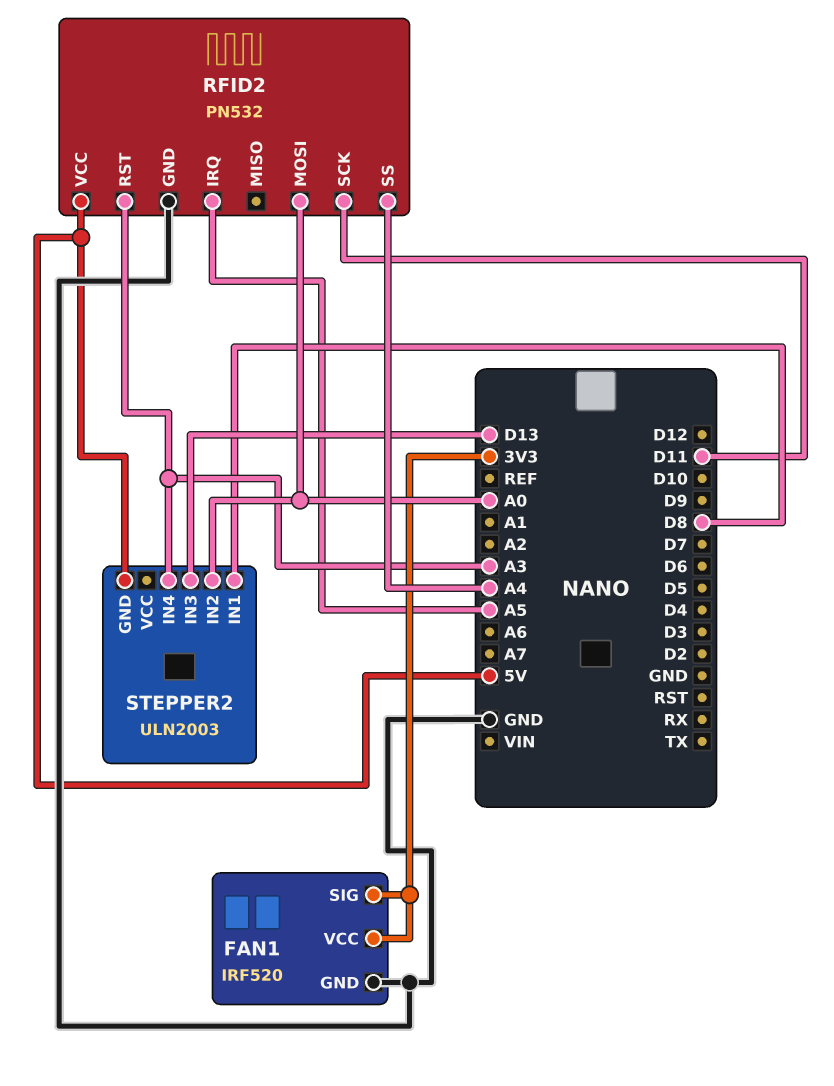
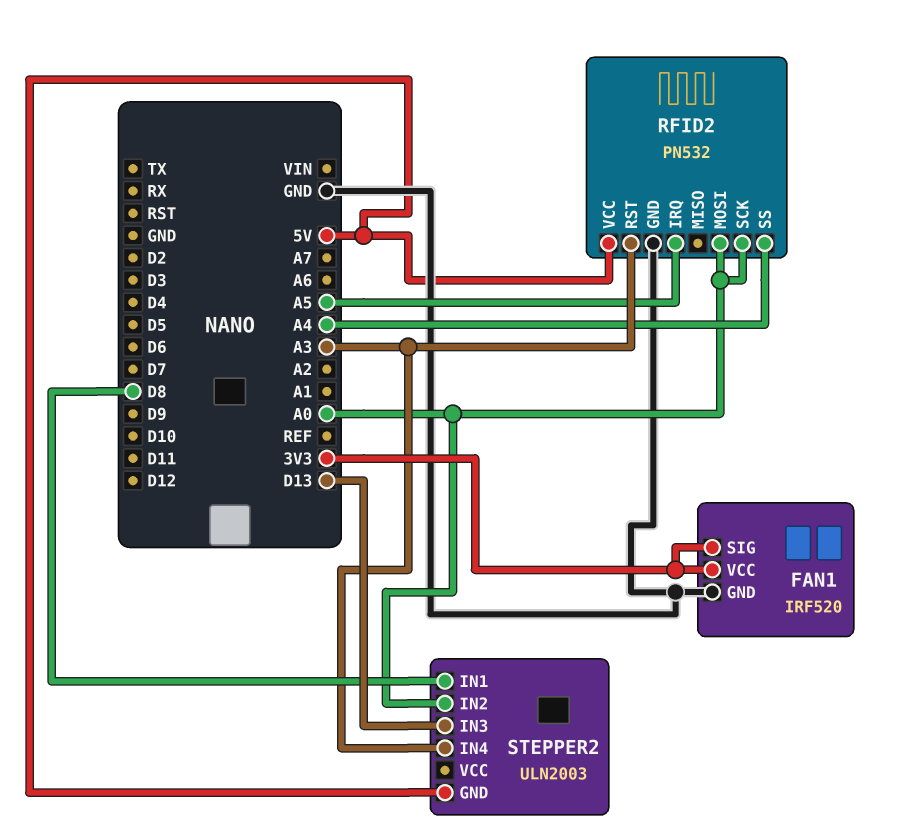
RFID2 pin SCK: D11 -> A0

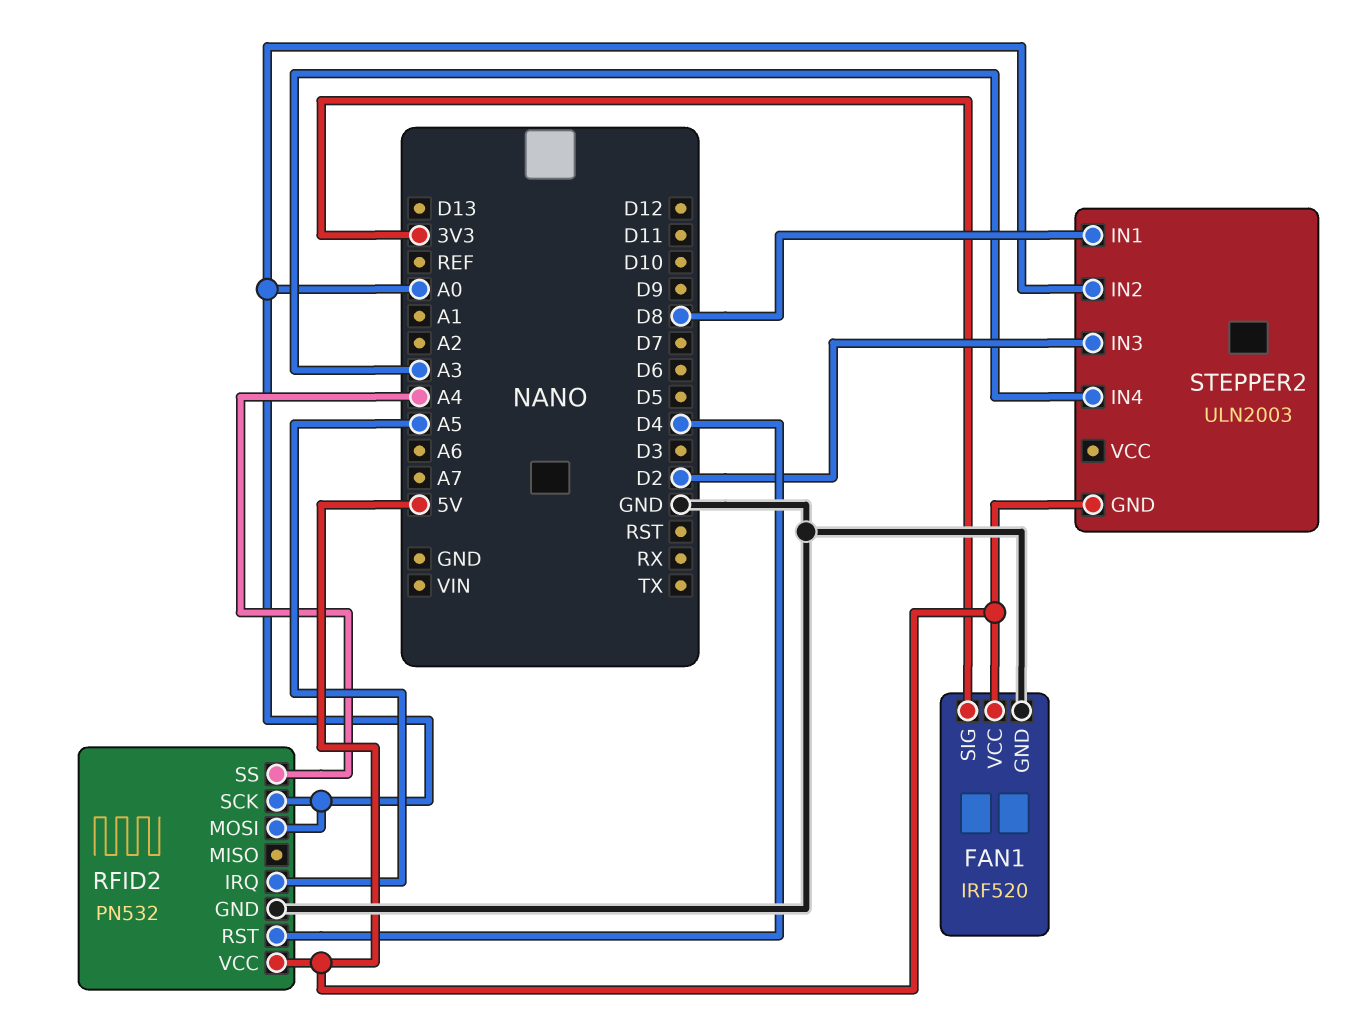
FAN1 pin VCC: 3V3 -> 5V
RFID2 pin RST: A3 -> D4
STEPPER2 pin IN3: D13 -> D2

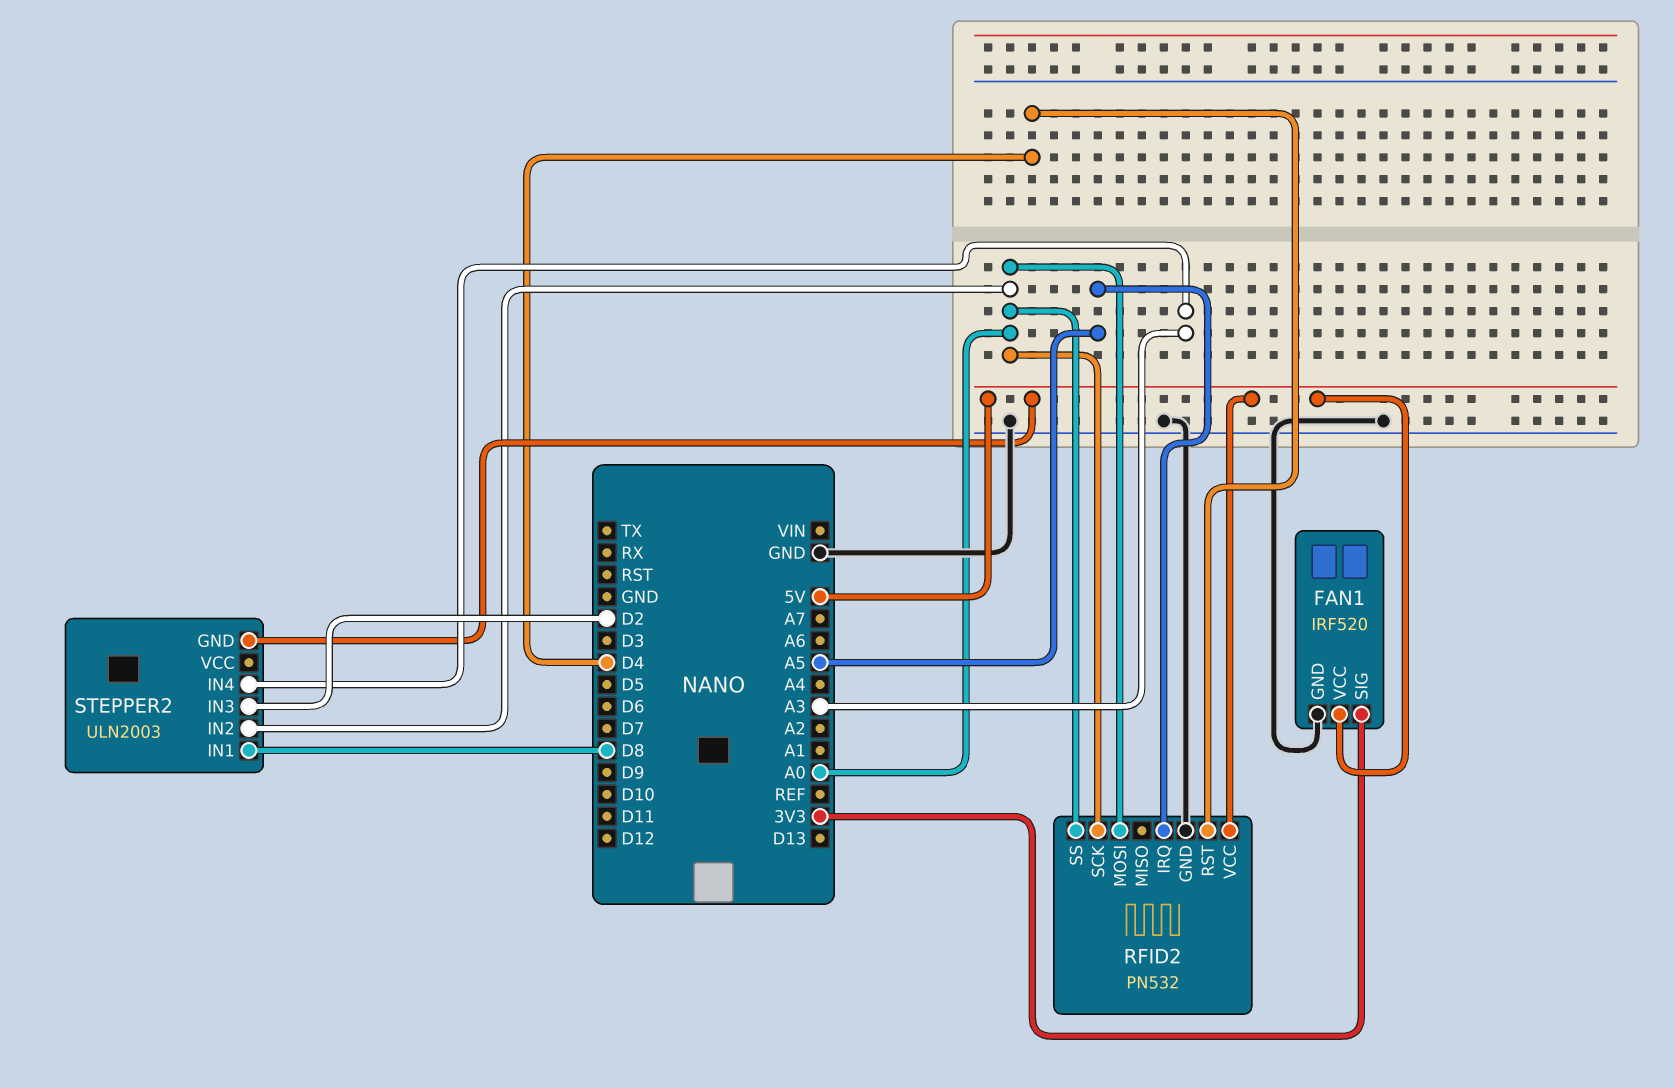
RFID2 pin SS: A4 -> A0

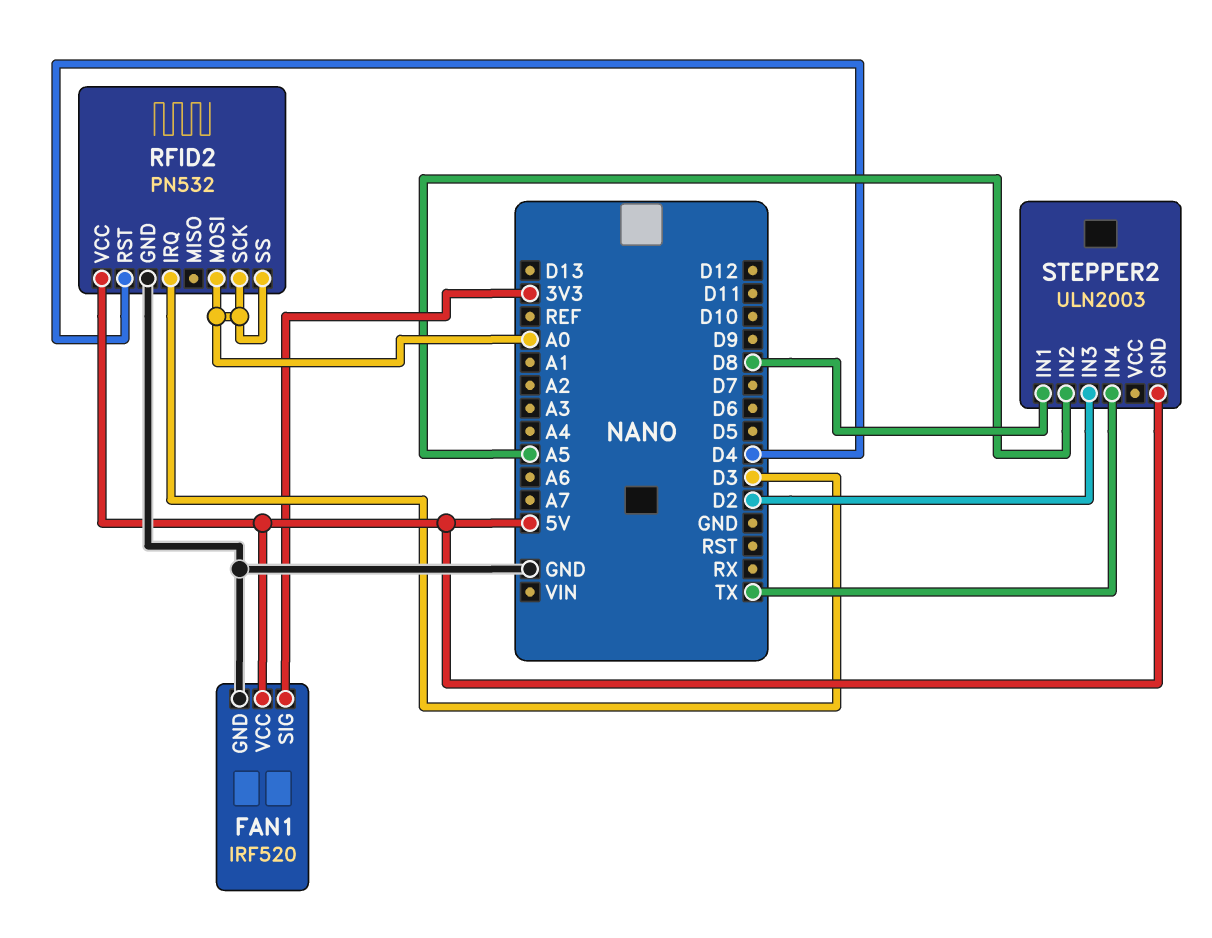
RFID2 pin IRQ: A5 -> D3
STEPPER2 pin IN2: A0 -> A5
STEPPER2 pin IN4: A3 -> TX

